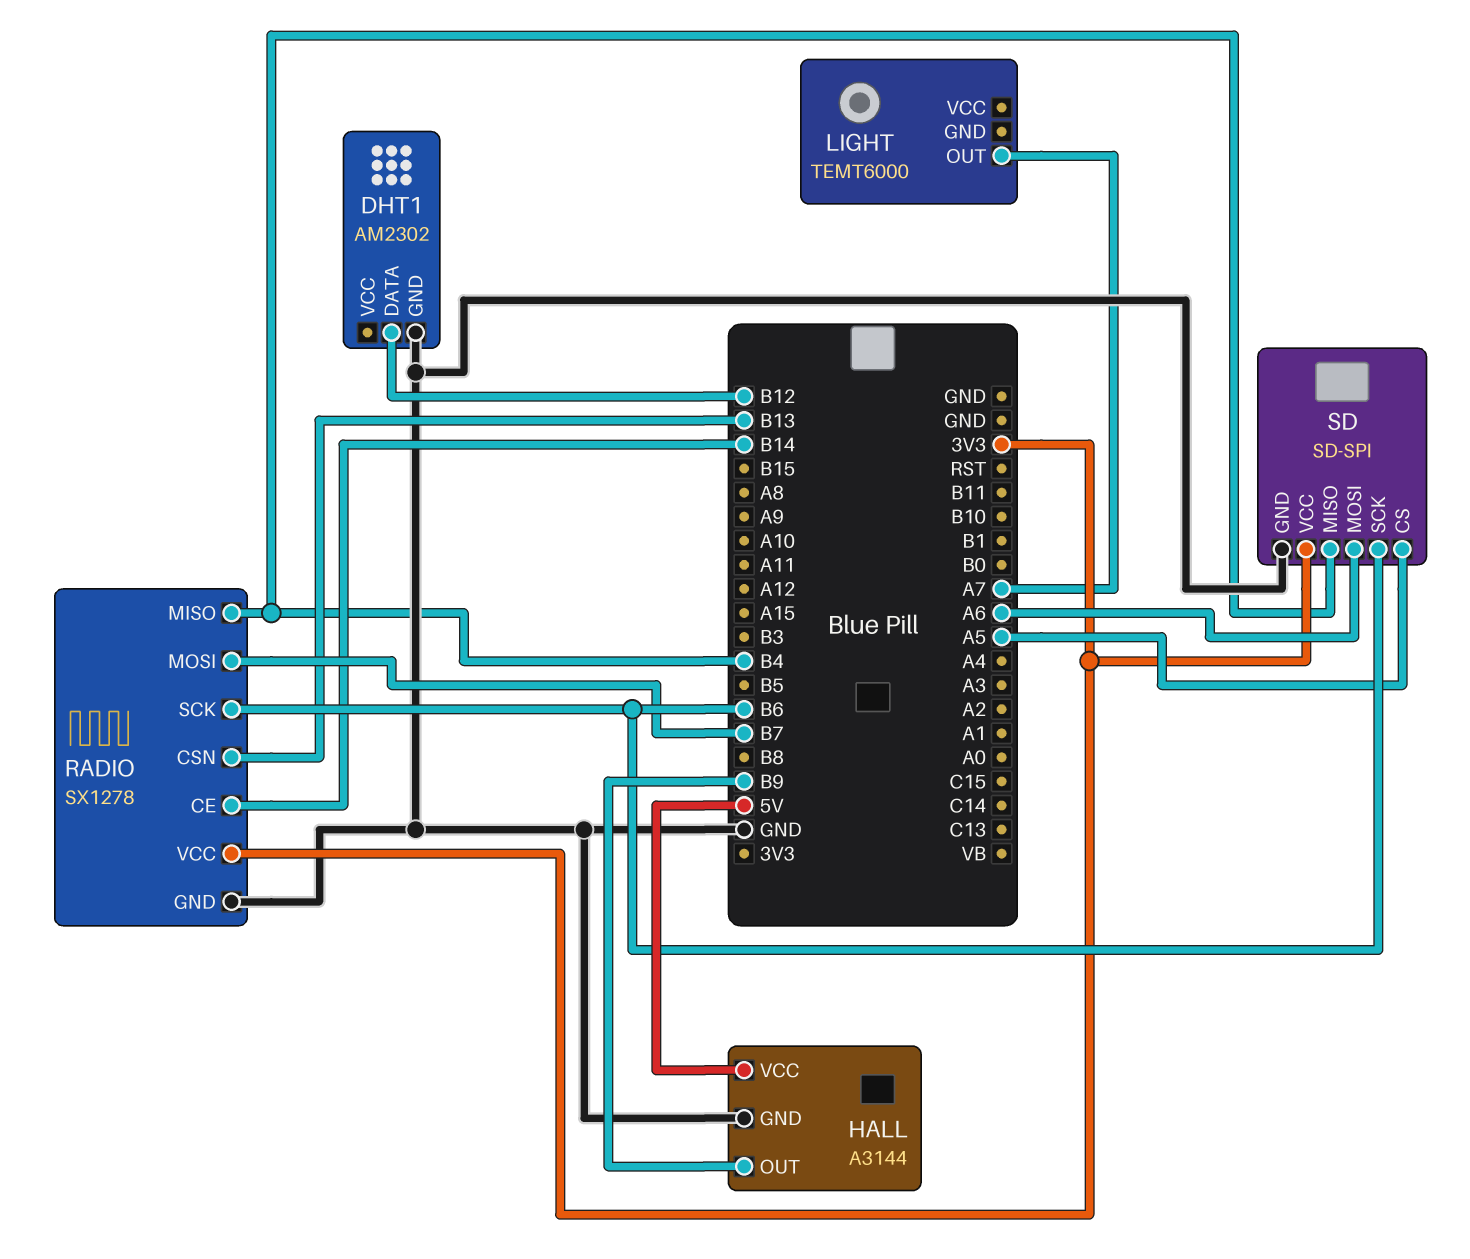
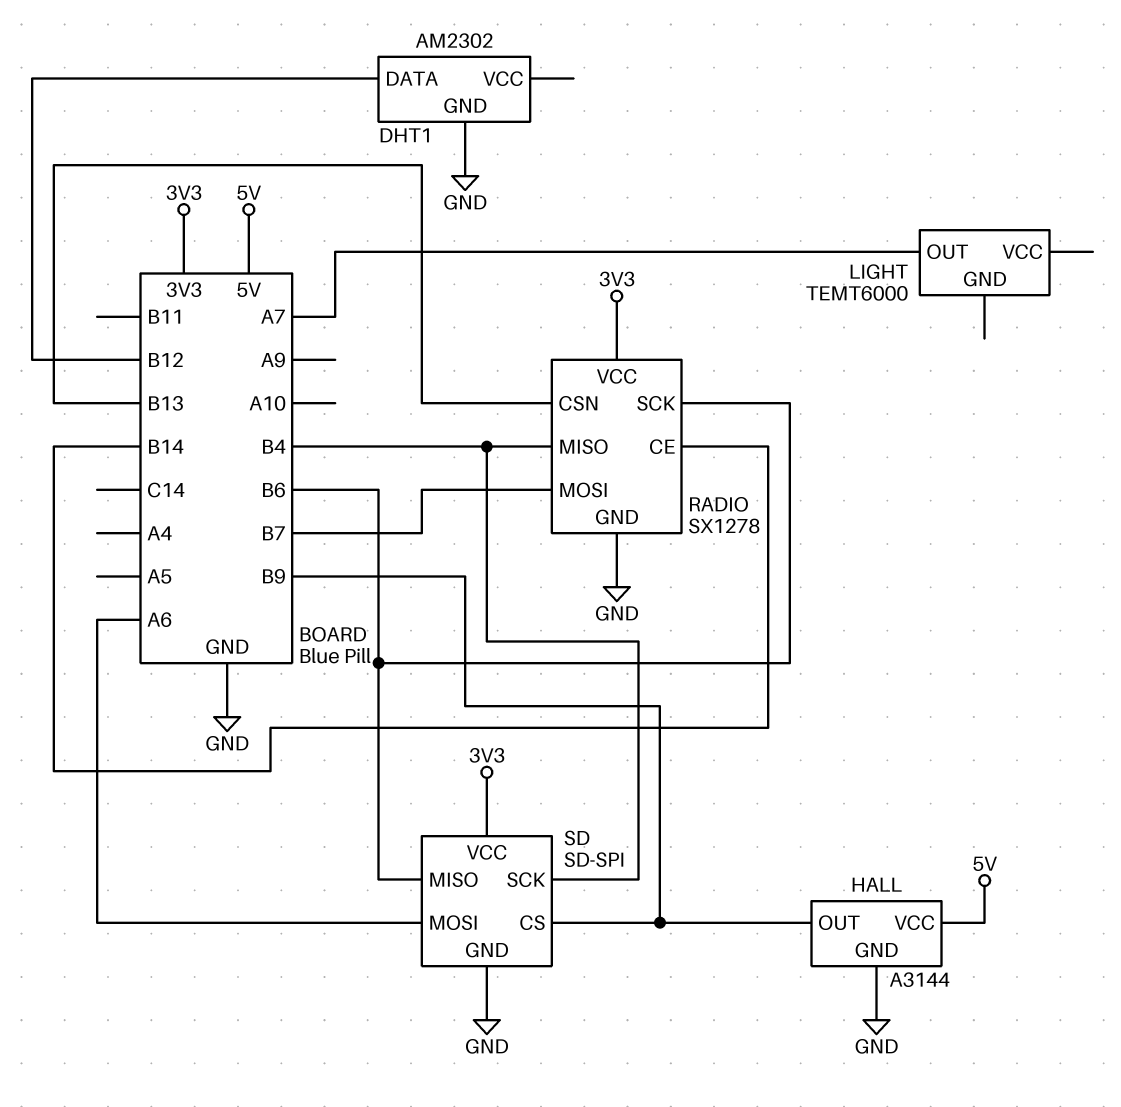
SD pin CS: A5 -> B9
SD pin MISO: B4 -> B6
SD pin SCK: B6 -> B4

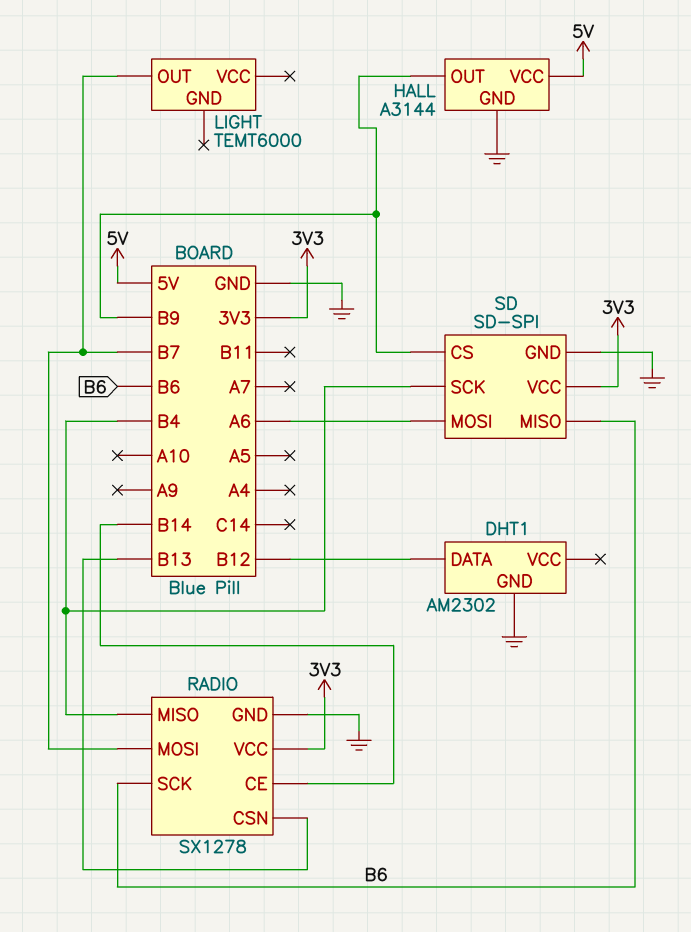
LIGHT pin OUT: A7 -> B7

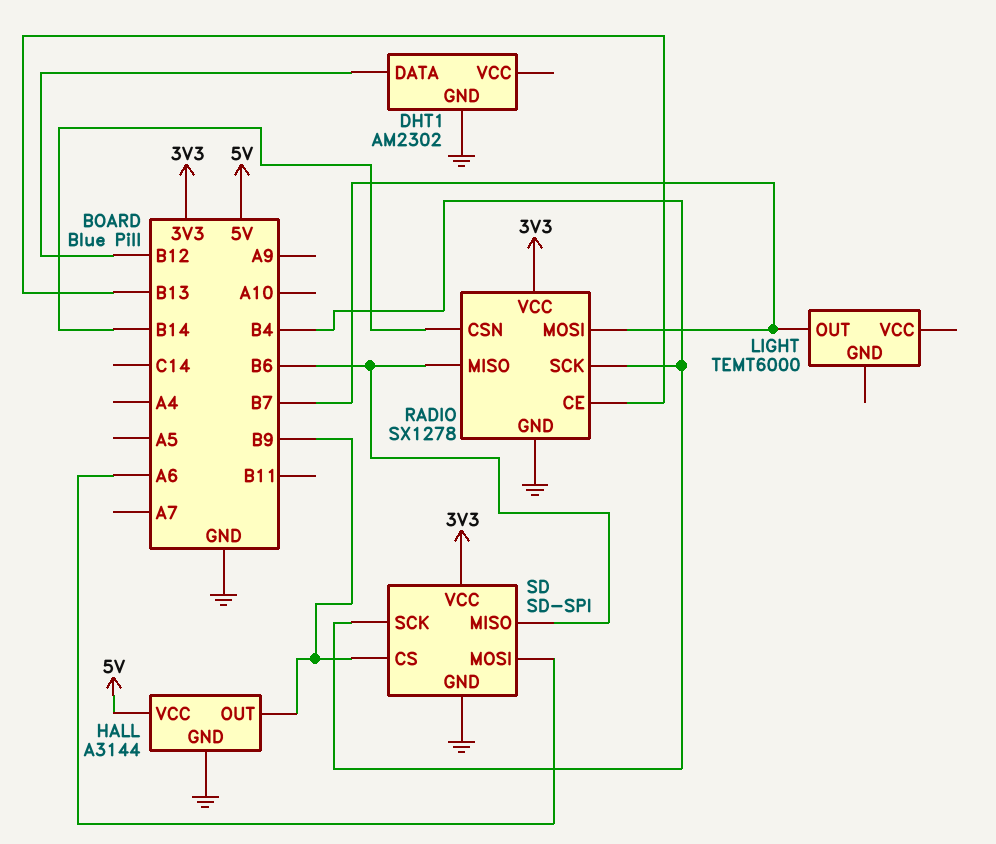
RADIO pin CE: B14 -> B13
RADIO pin CSN: B13 -> B14
RADIO pin MISO: B4 -> B6
RADIO pin SCK: B6 -> B4

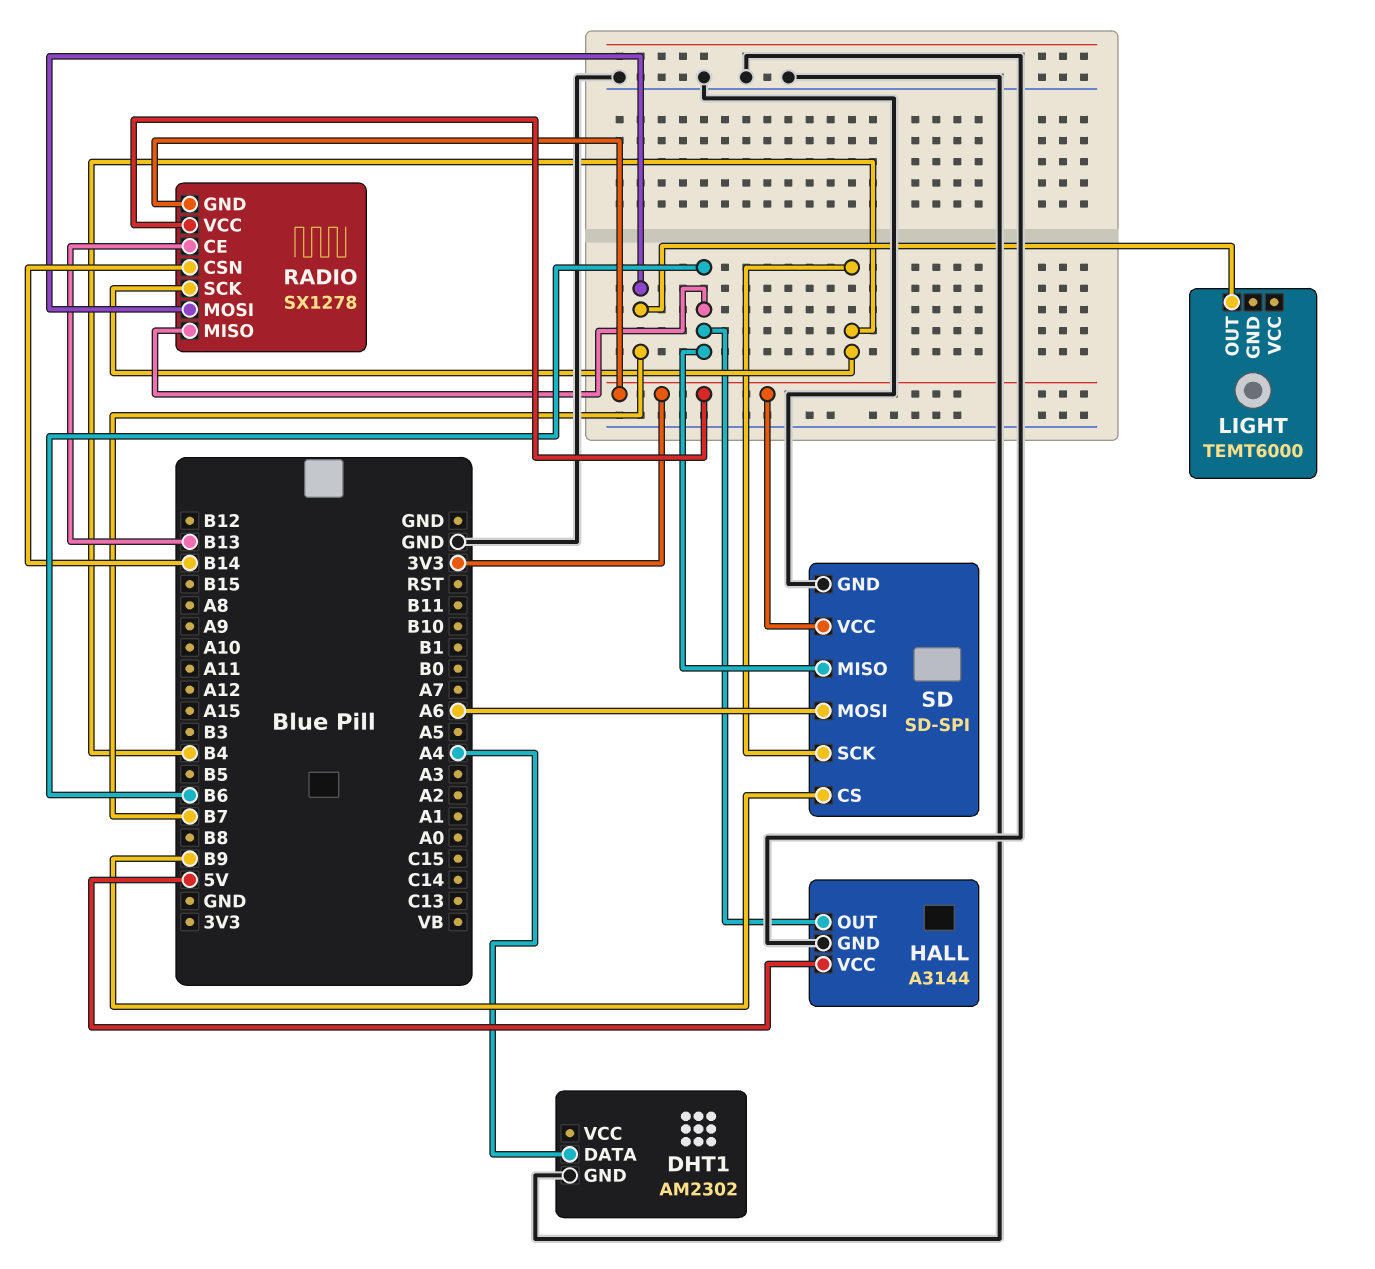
DHT1 pin DATA: B12 -> A4
HALL pin OUT: B9 -> B6
RADIO pin GND: GND -> 3V3

